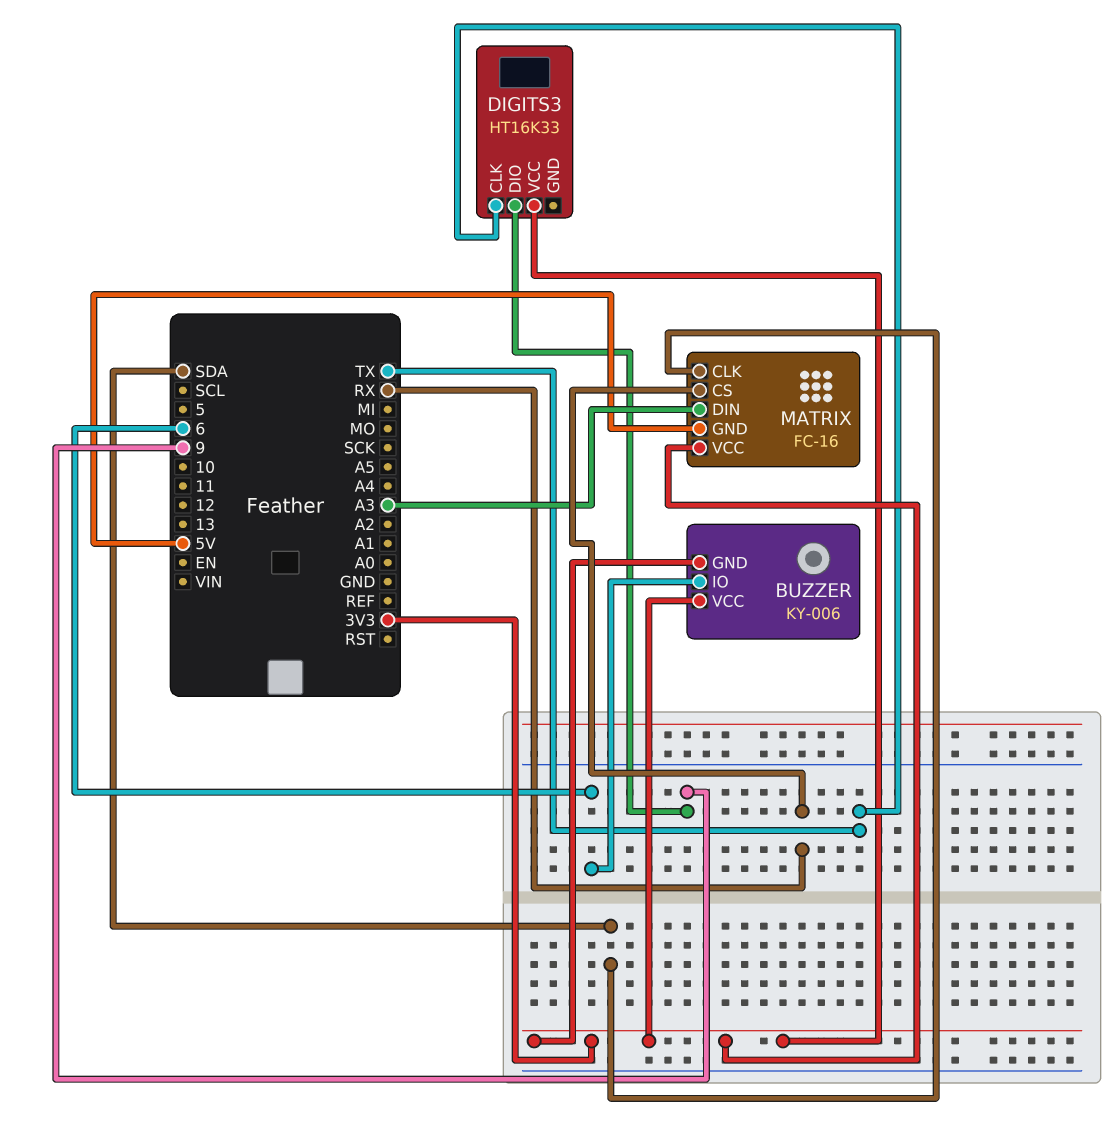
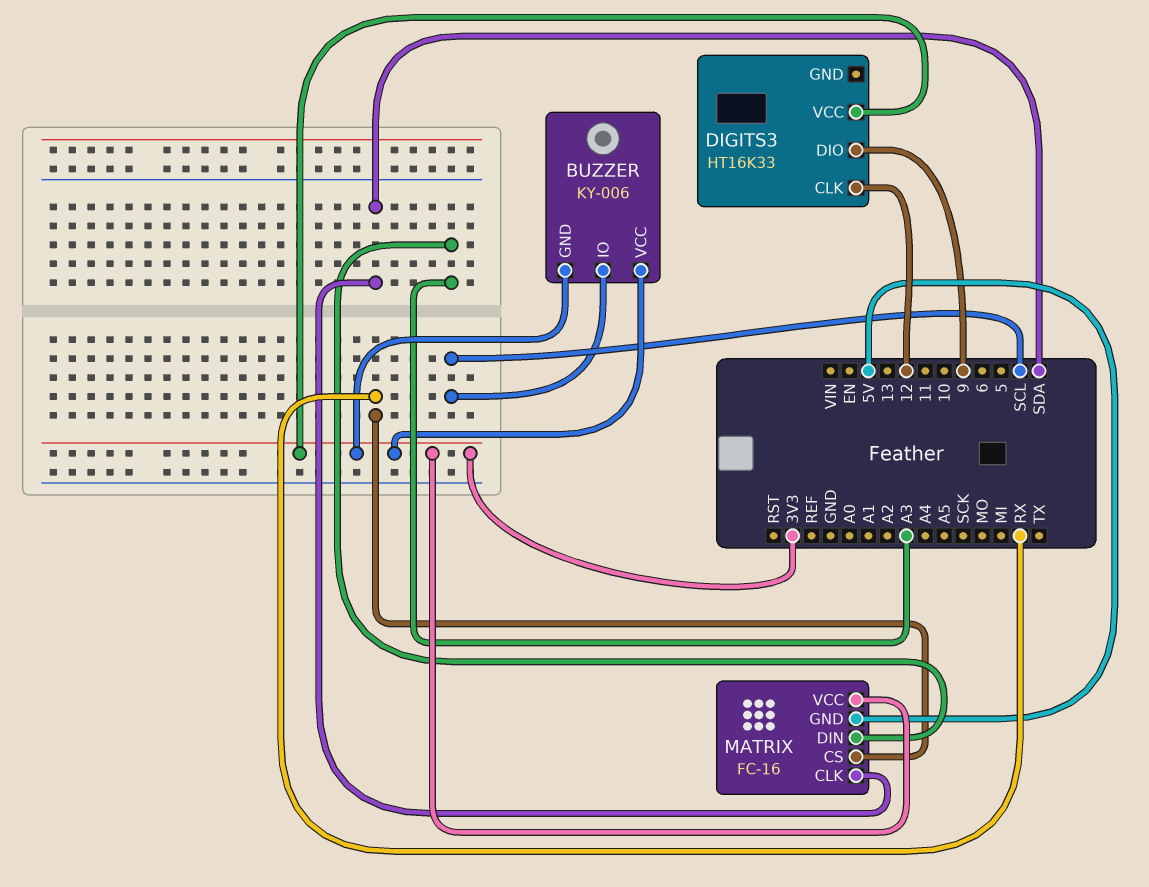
BUZZER pin IO: 6 -> SCL
DIGITS3 pin CLK: TX -> 12

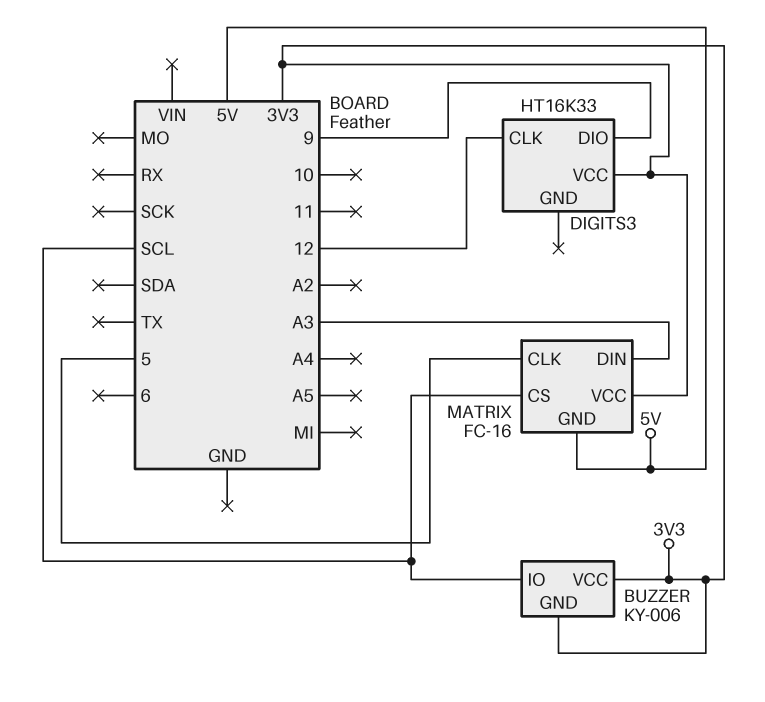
MATRIX pin CLK: SDA -> 5
MATRIX pin CS: RX -> SCL

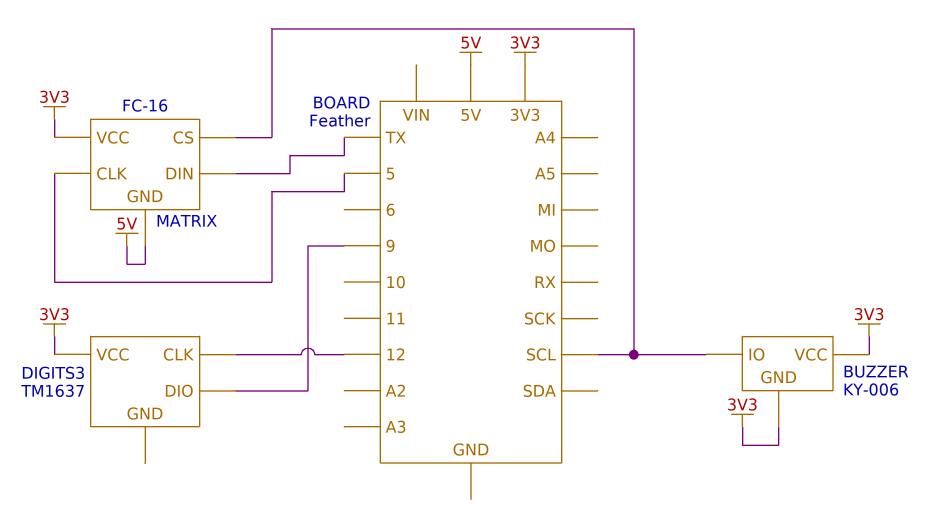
DIGITS3: HT16K33 -> TM1637
MATRIX pin DIN: A3 -> TX

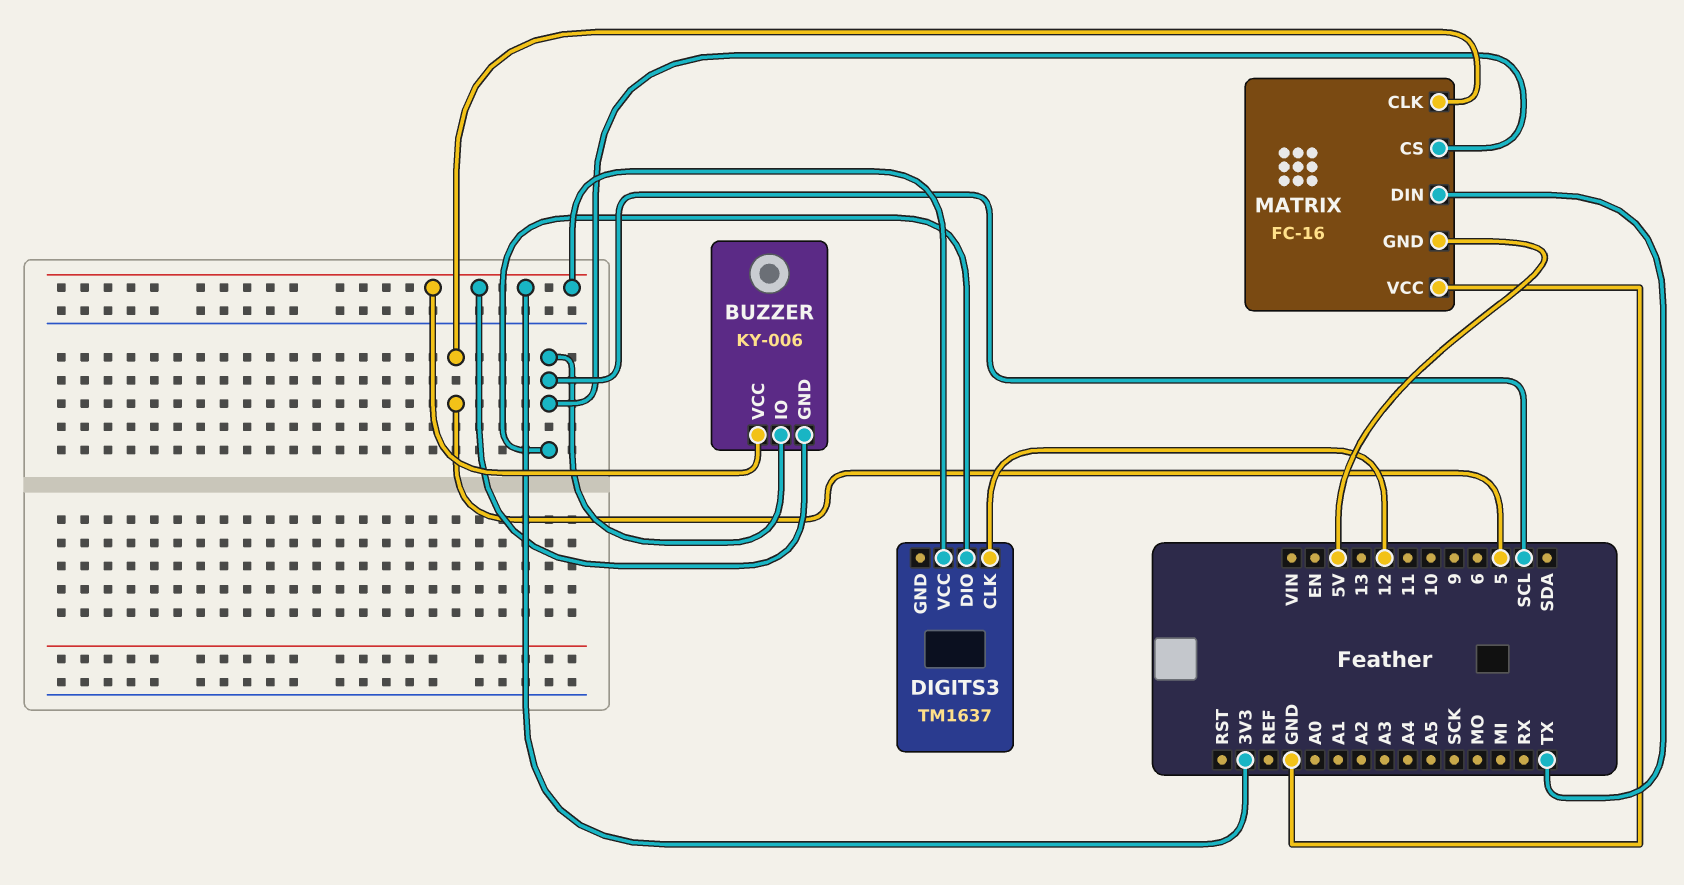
DIGITS3 pin DIO: 9 -> SCL
MATRIX pin VCC: 3V3 -> GND

